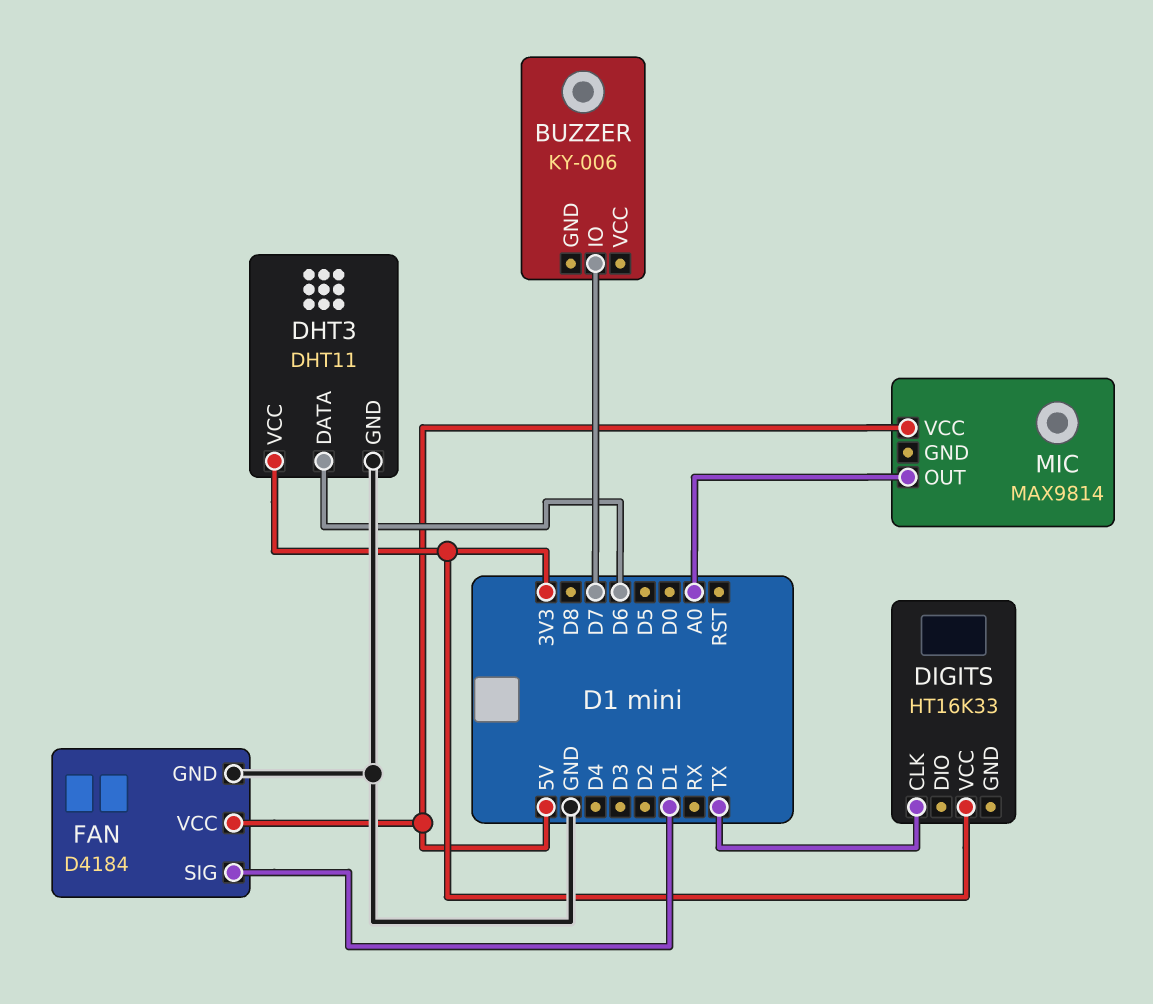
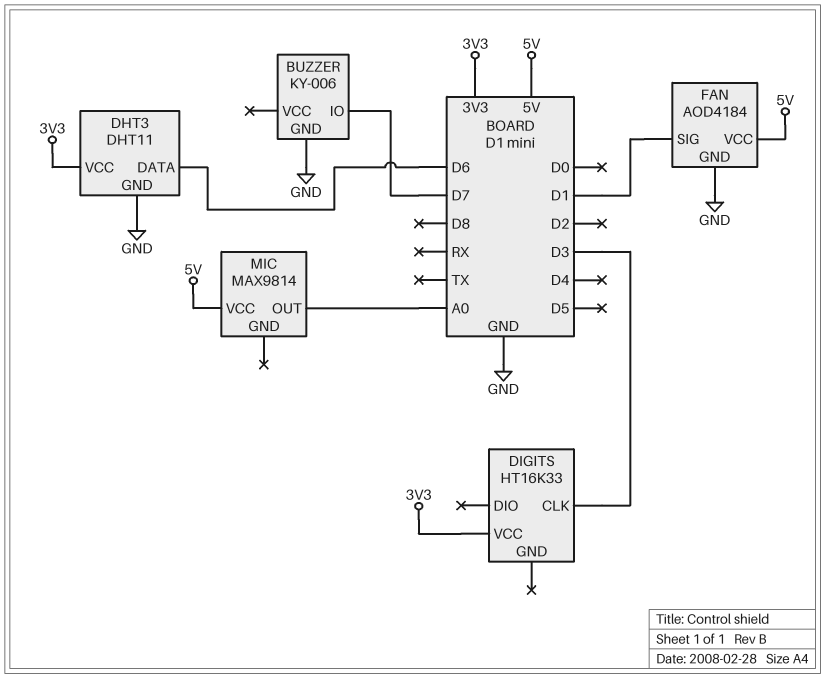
BUZZER pin GND: none -> GND
DIGITS pin CLK: TX -> D3
FAN: D4184 -> AOD4184

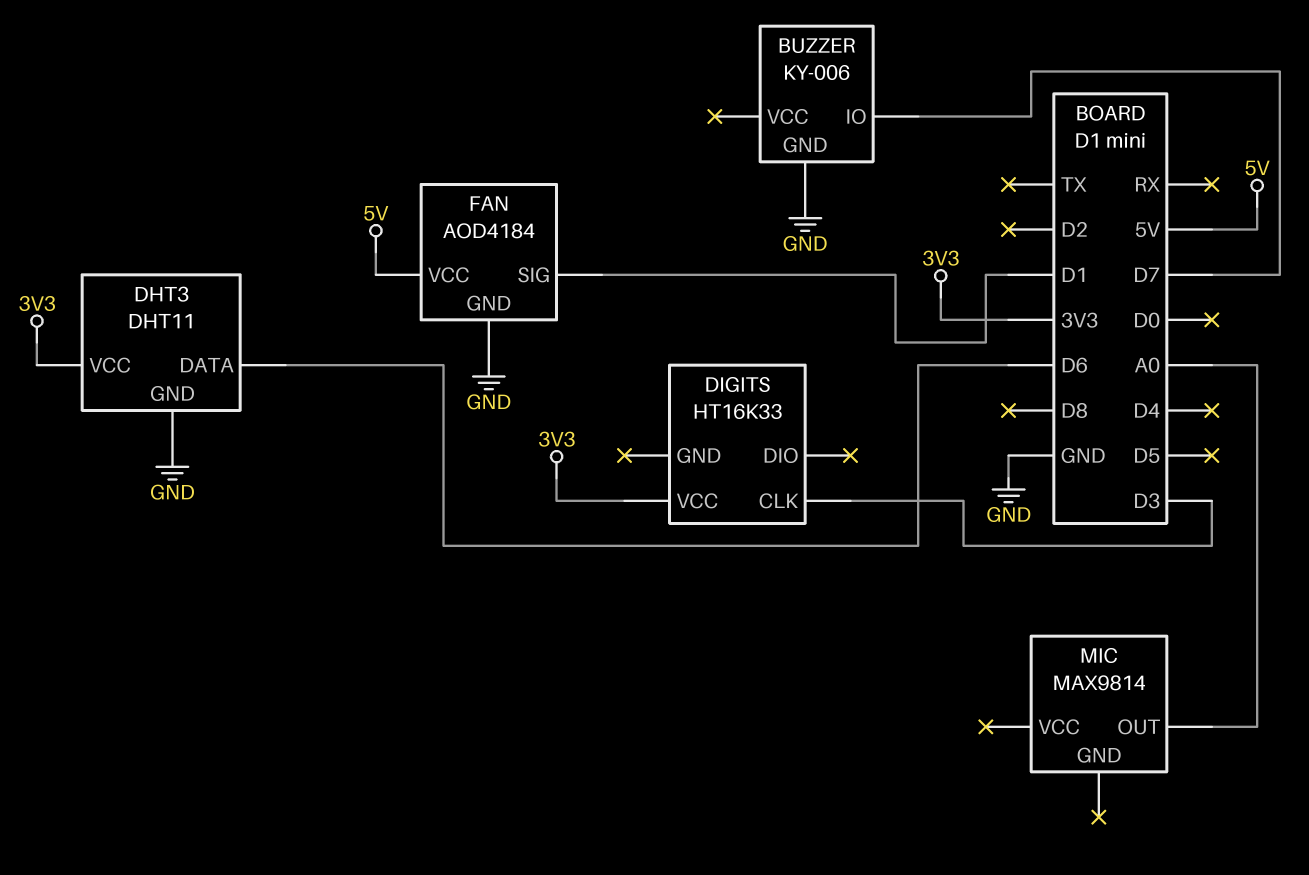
MIC pin VCC: 5V -> none

